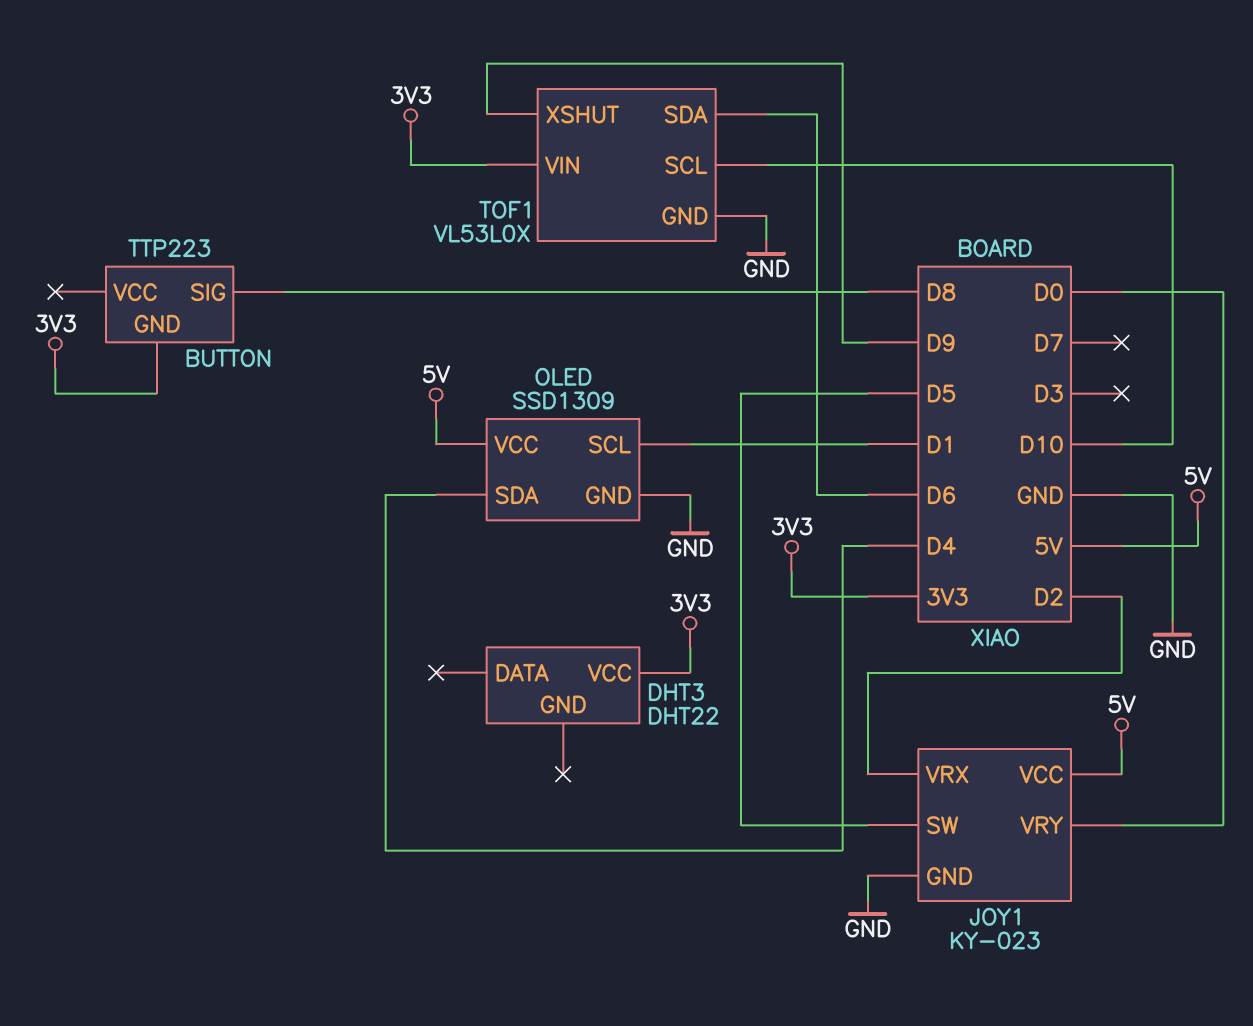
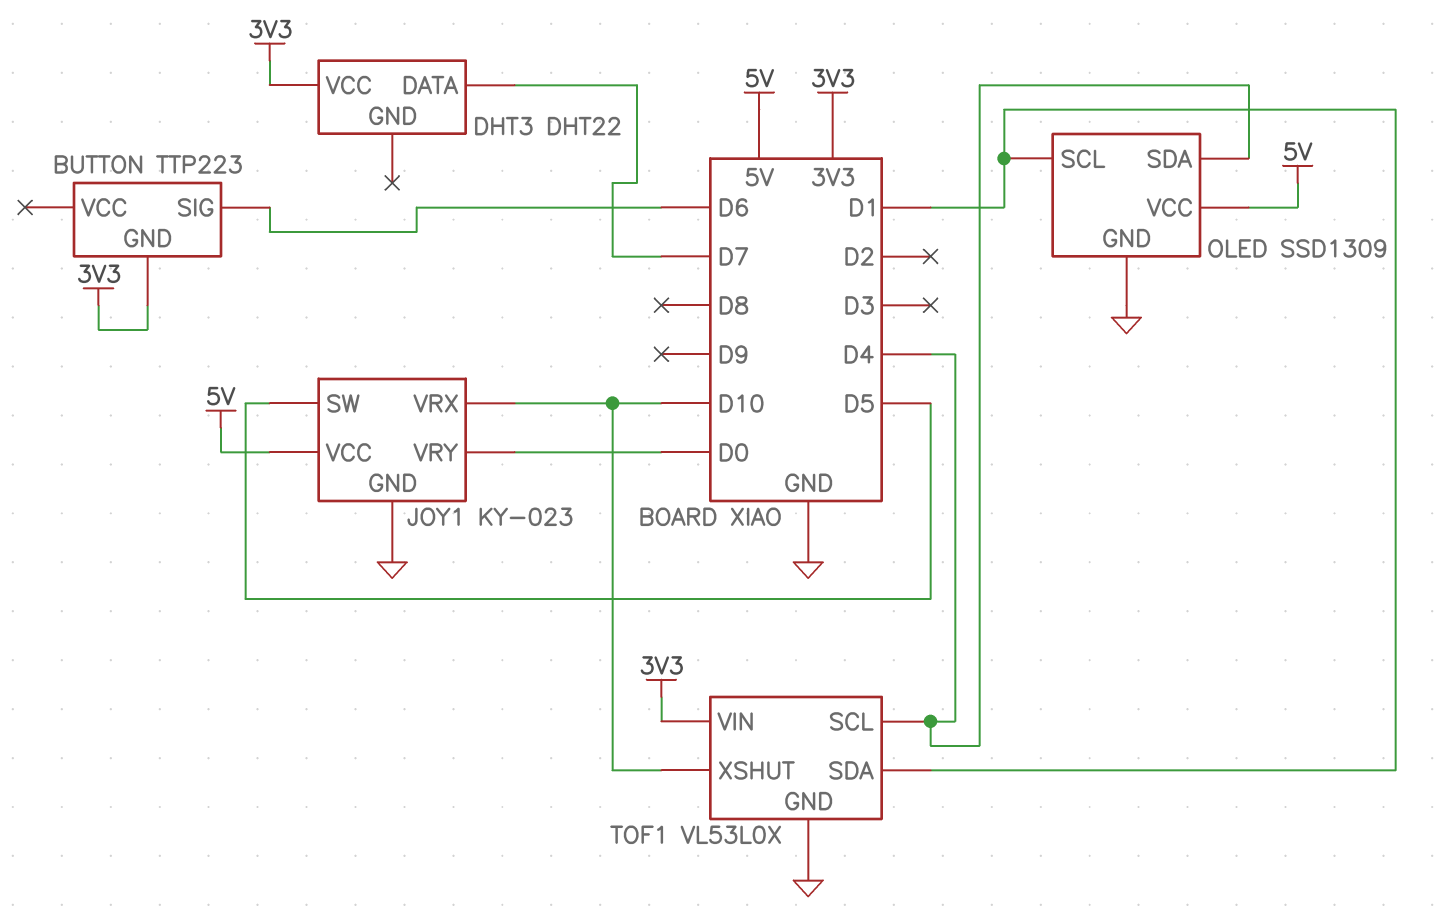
BUTTON pin SIG: D8 -> D6
DHT3 pin DATA: none -> D7
JOY1 pin VRX: D2 -> D10
TOF1 pin SCL: D10 -> D4
TOF1 pin SDA: D6 -> D1
TOF1 pin XSHUT: D9 -> D10

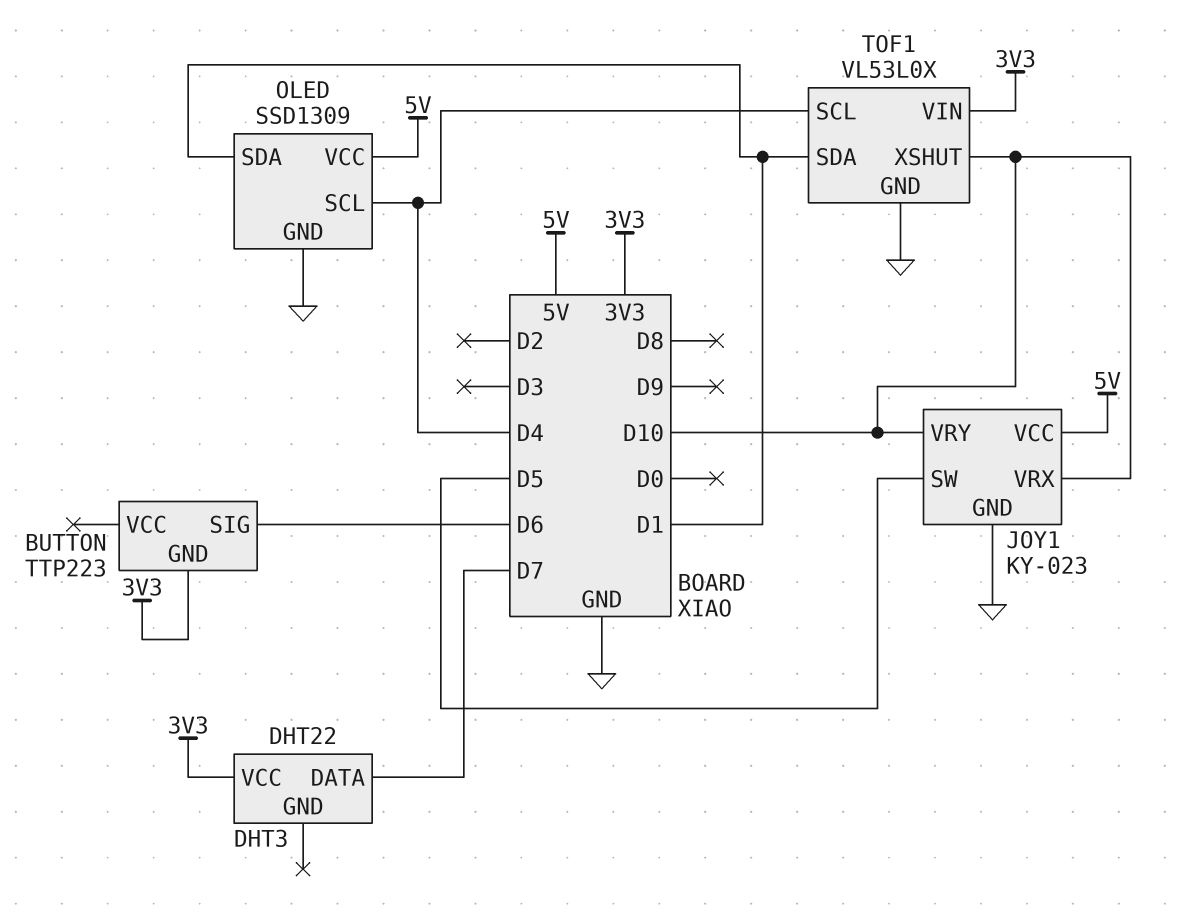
JOY1 pin VRY: D0 -> D10
OLED pin SCL: D1 -> D4
OLED pin SDA: D4 -> D1

